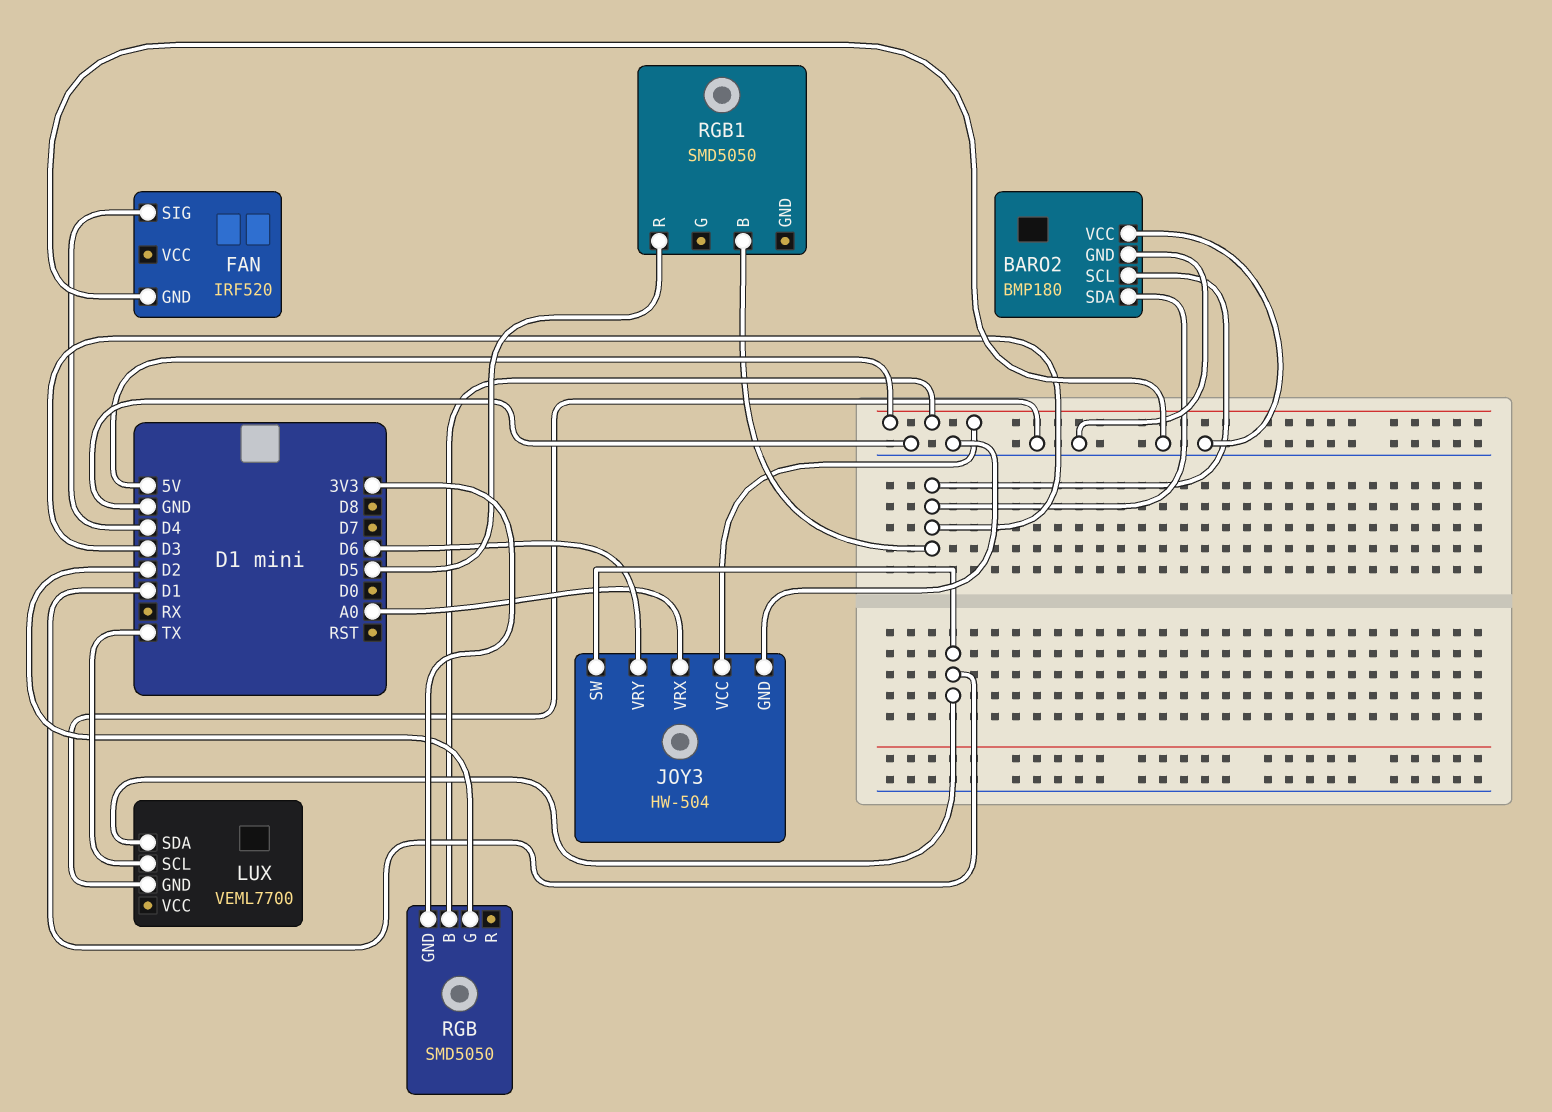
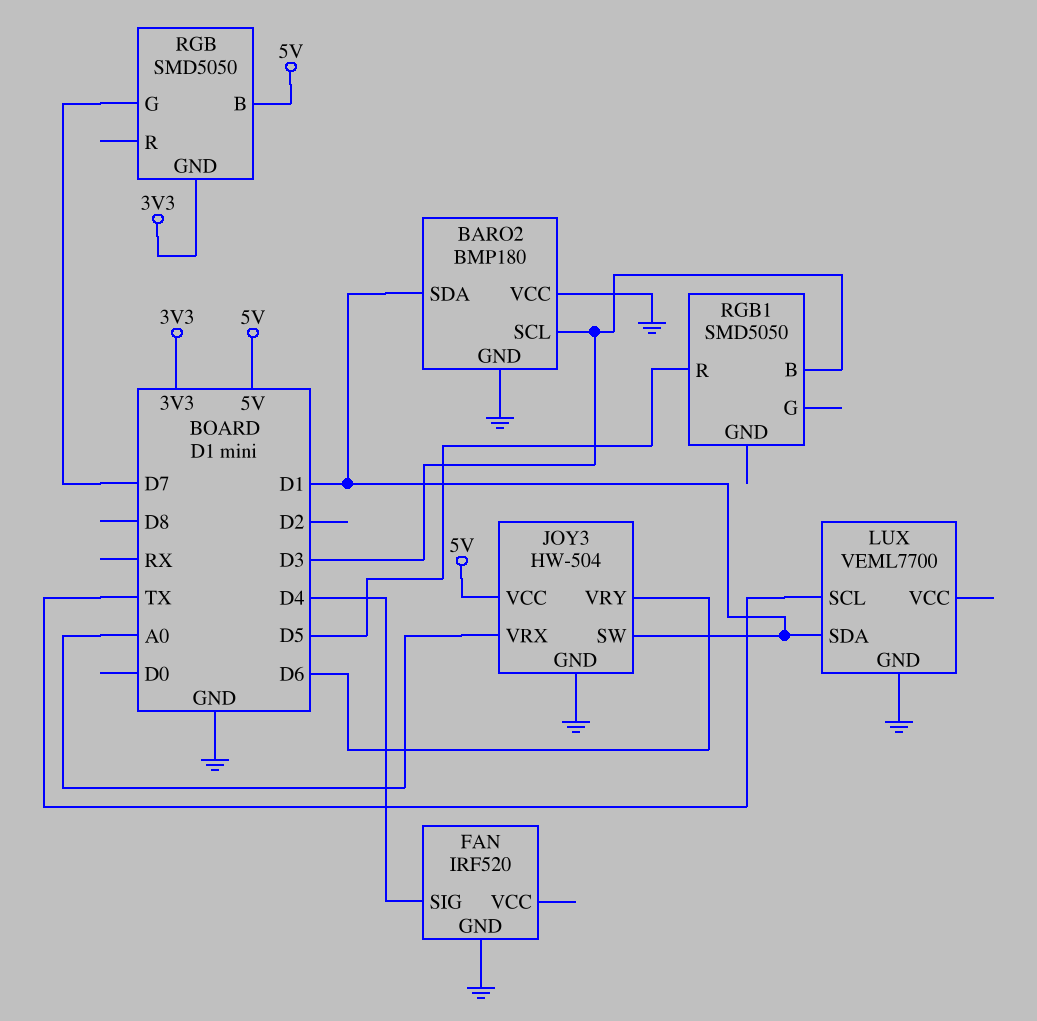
BARO2 pin SDA: D3 -> D1
RGB pin G: D2 -> D7

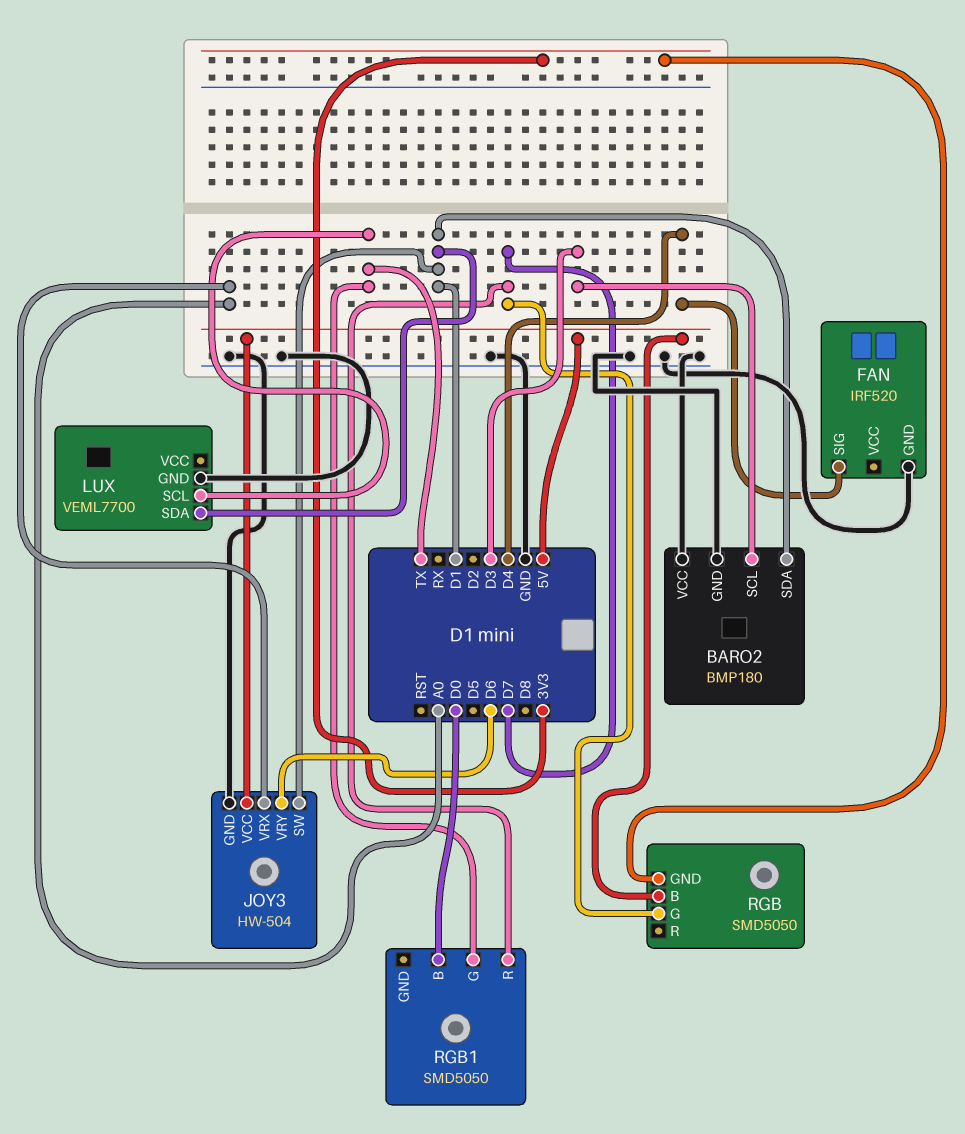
RGB1 pin B: D3 -> D0
RGB1 pin G: none -> TX
RGB1 pin R: D5 -> D7

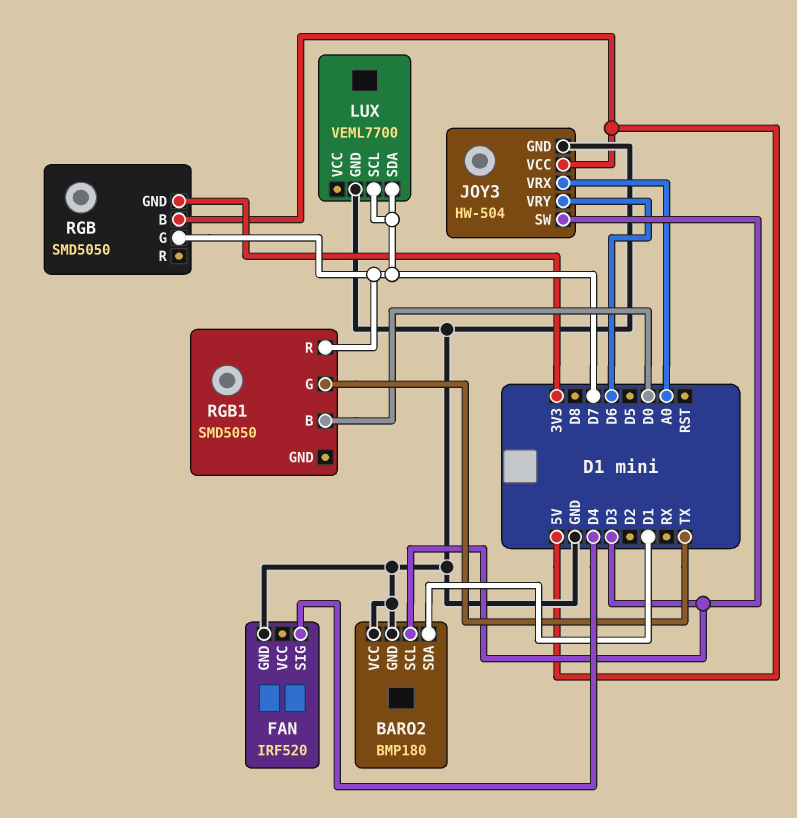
JOY3 pin SW: D1 -> D3
LUX pin SCL: TX -> D7
LUX pin SDA: D1 -> D7

